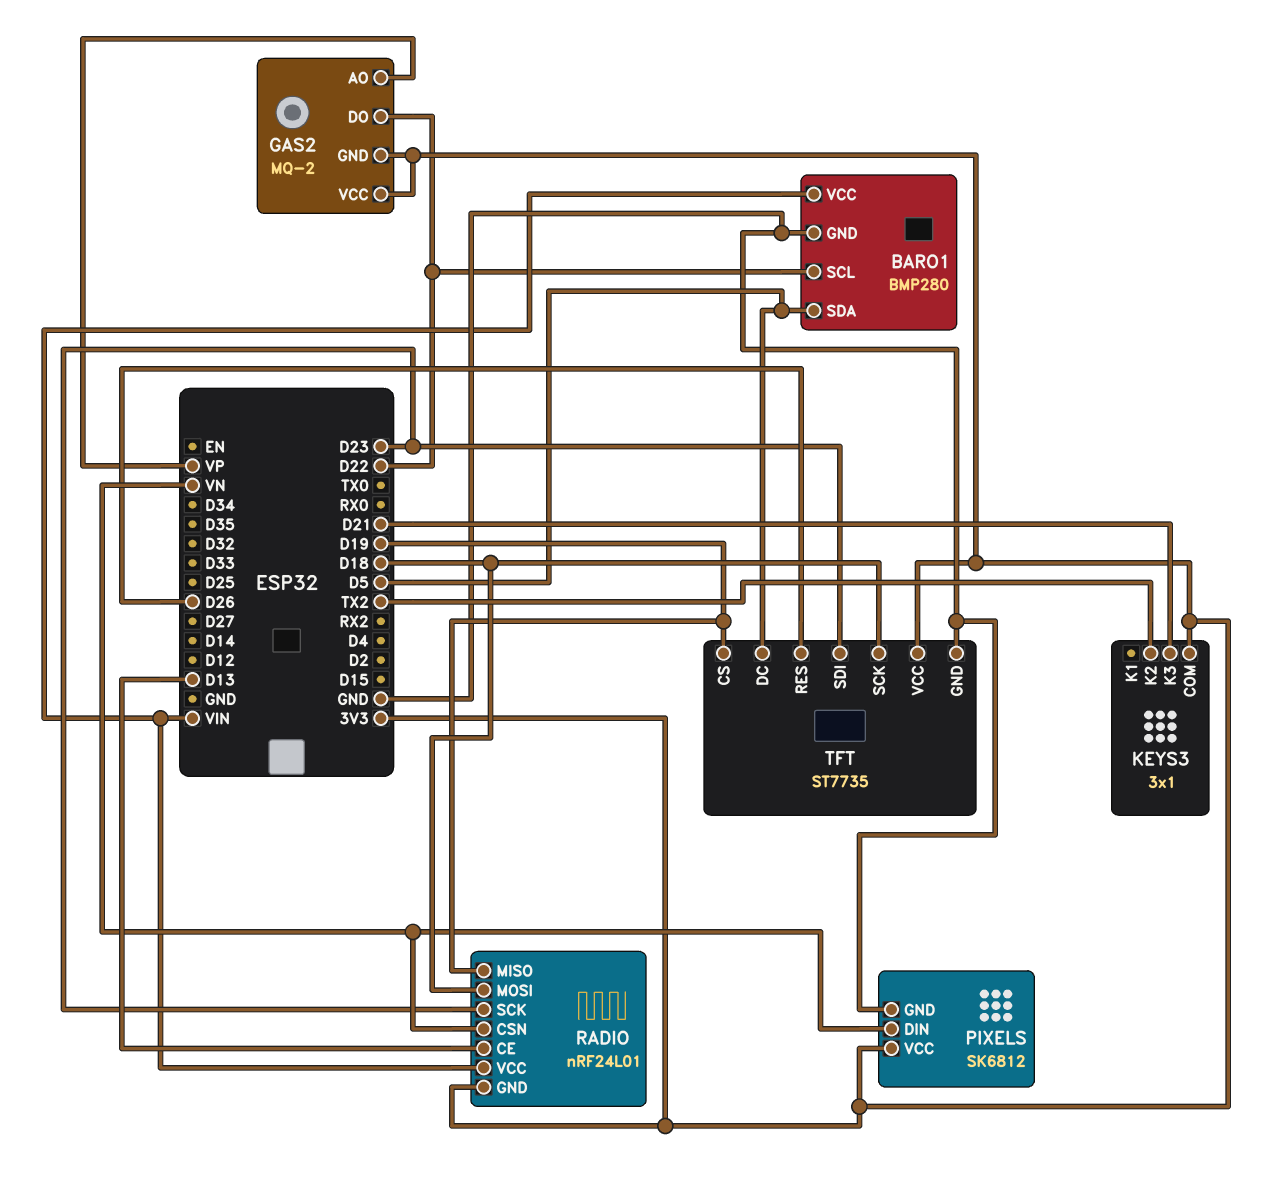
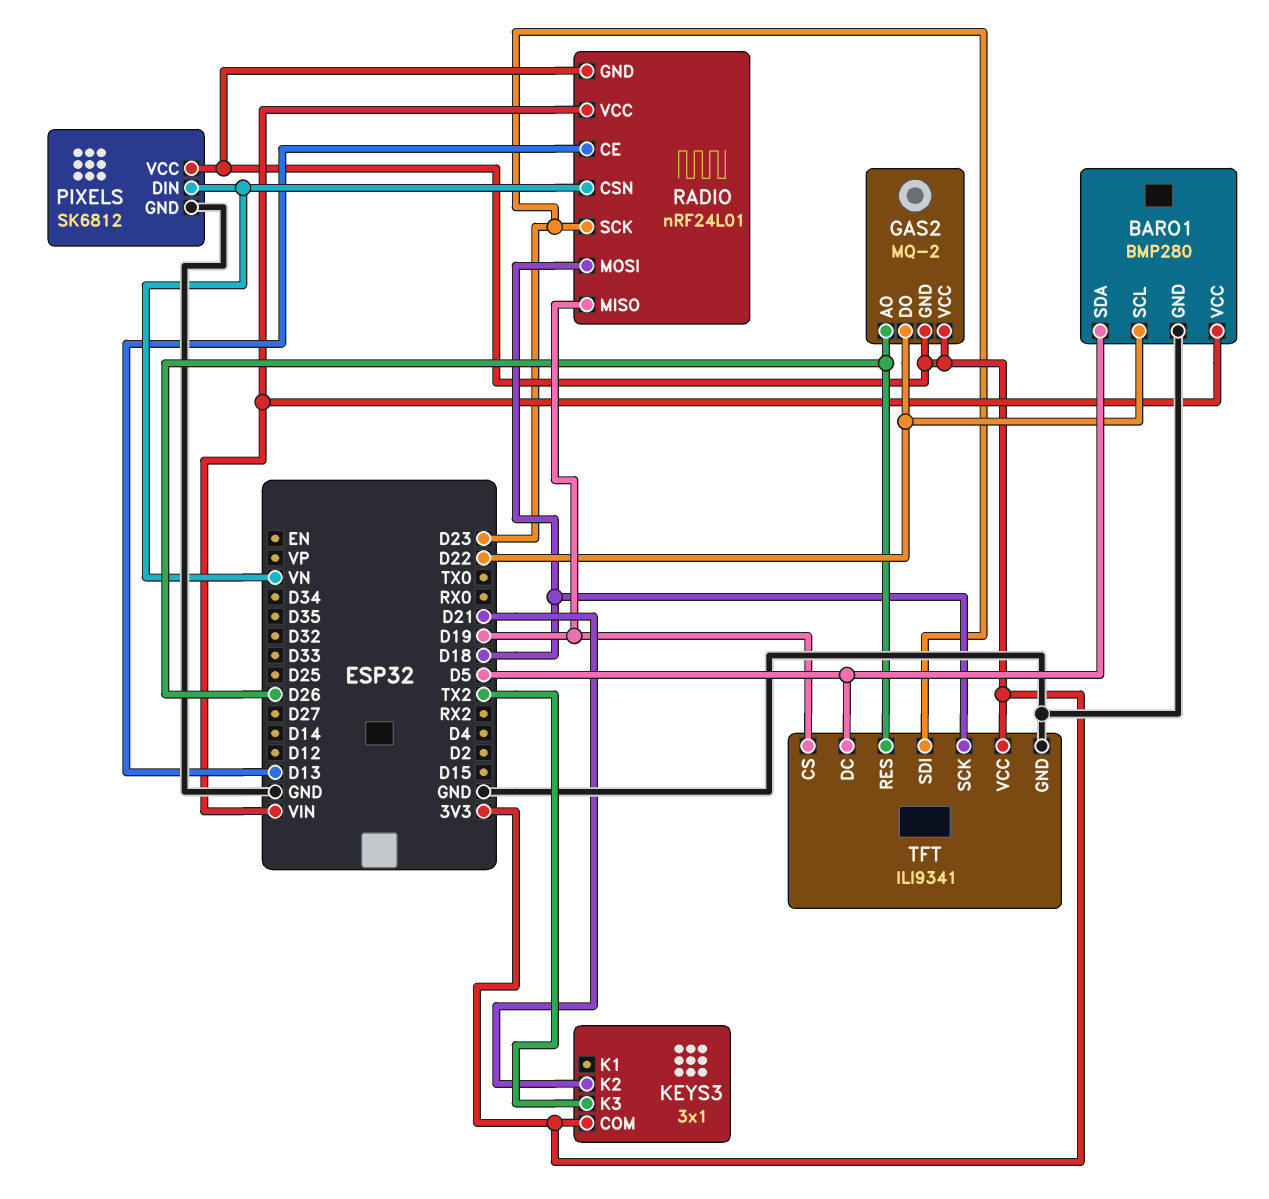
GAS2 pin AO: VP -> D26
KEYS3 pin K2: TX2 -> D21
KEYS3 pin K3: D21 -> TX2
TFT: ST7735 -> ILI9341

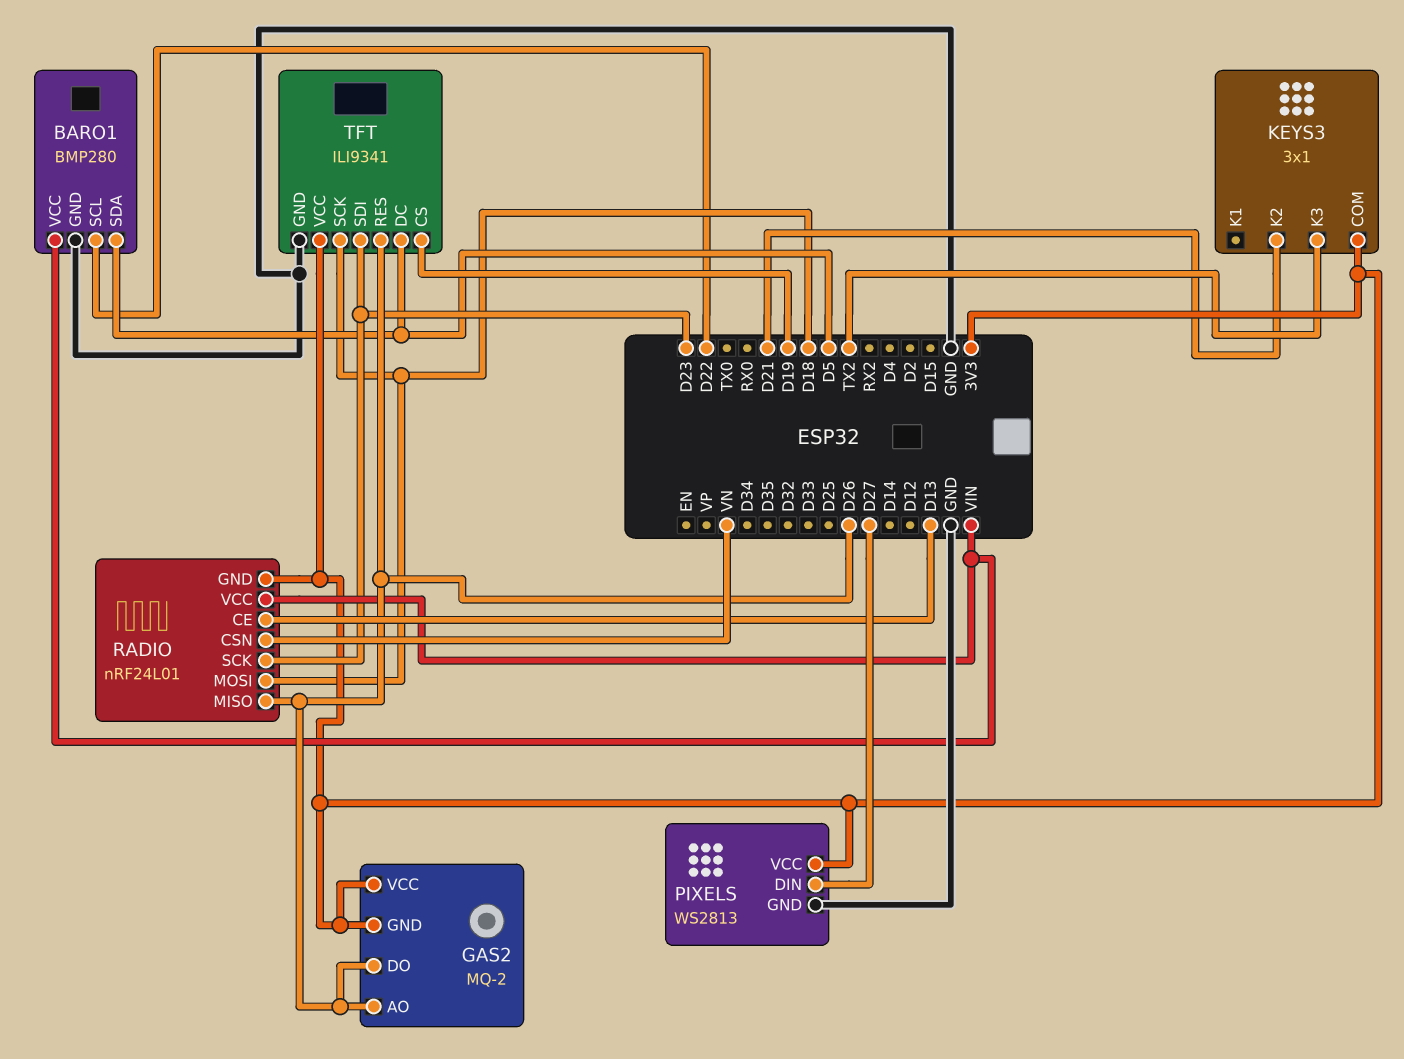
GAS2 pin DO: D22 -> D26
PIXELS: SK6812 -> WS2813
PIXELS pin DIN: VN -> D27
RADIO pin MISO: D19 -> D26

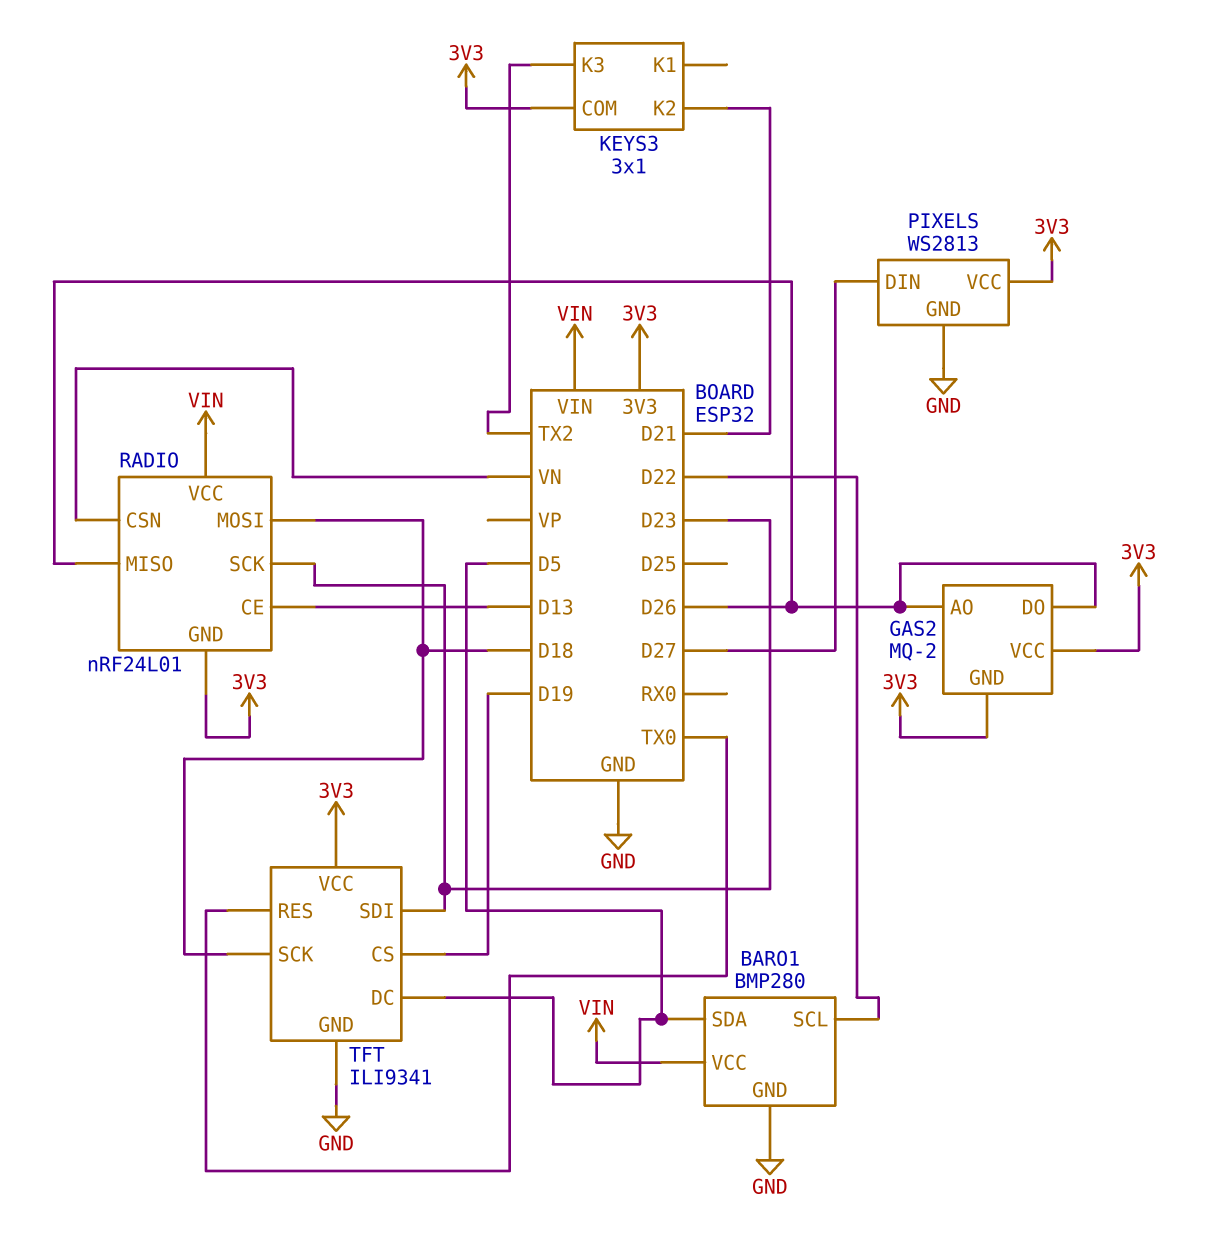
TFT pin RES: D26 -> TX0

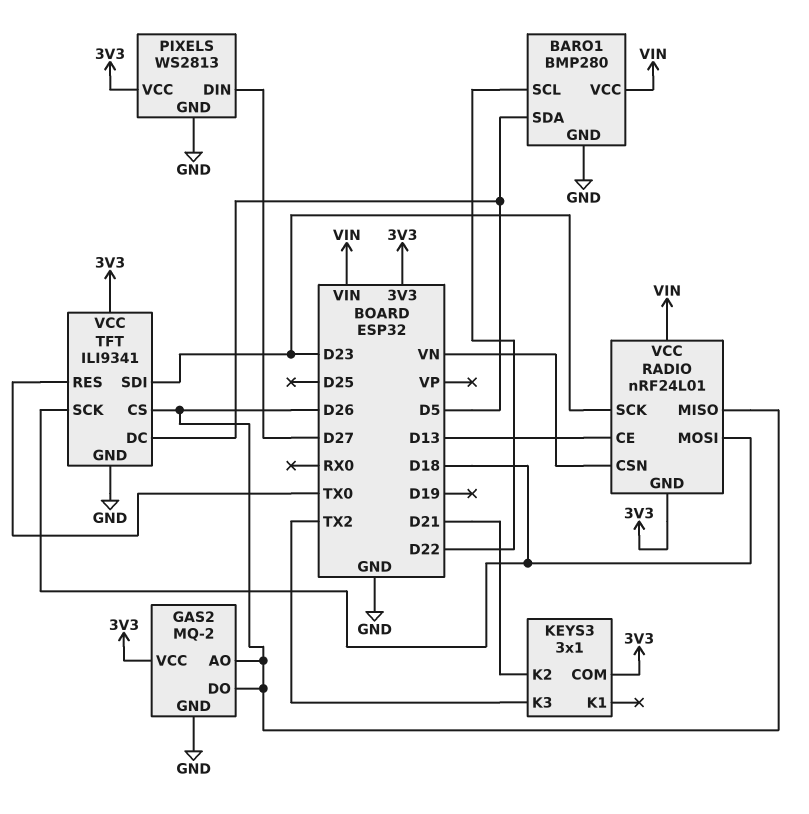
GAS2 pin GND: 3V3 -> GND
TFT pin CS: D19 -> D26

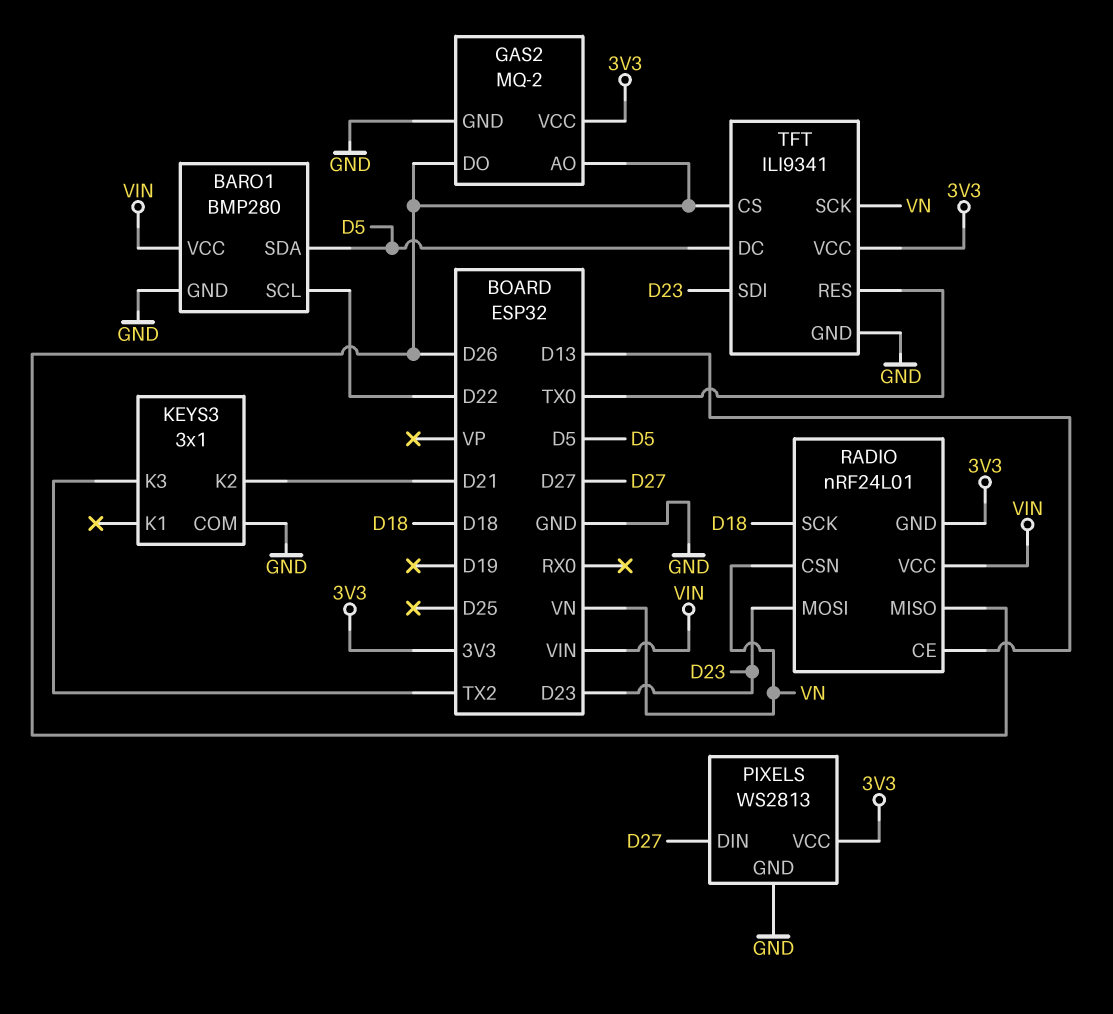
KEYS3 pin COM: 3V3 -> GND
RADIO pin MOSI: D18 -> D23
RADIO pin SCK: D23 -> D18
TFT pin SCK: D18 -> VN

